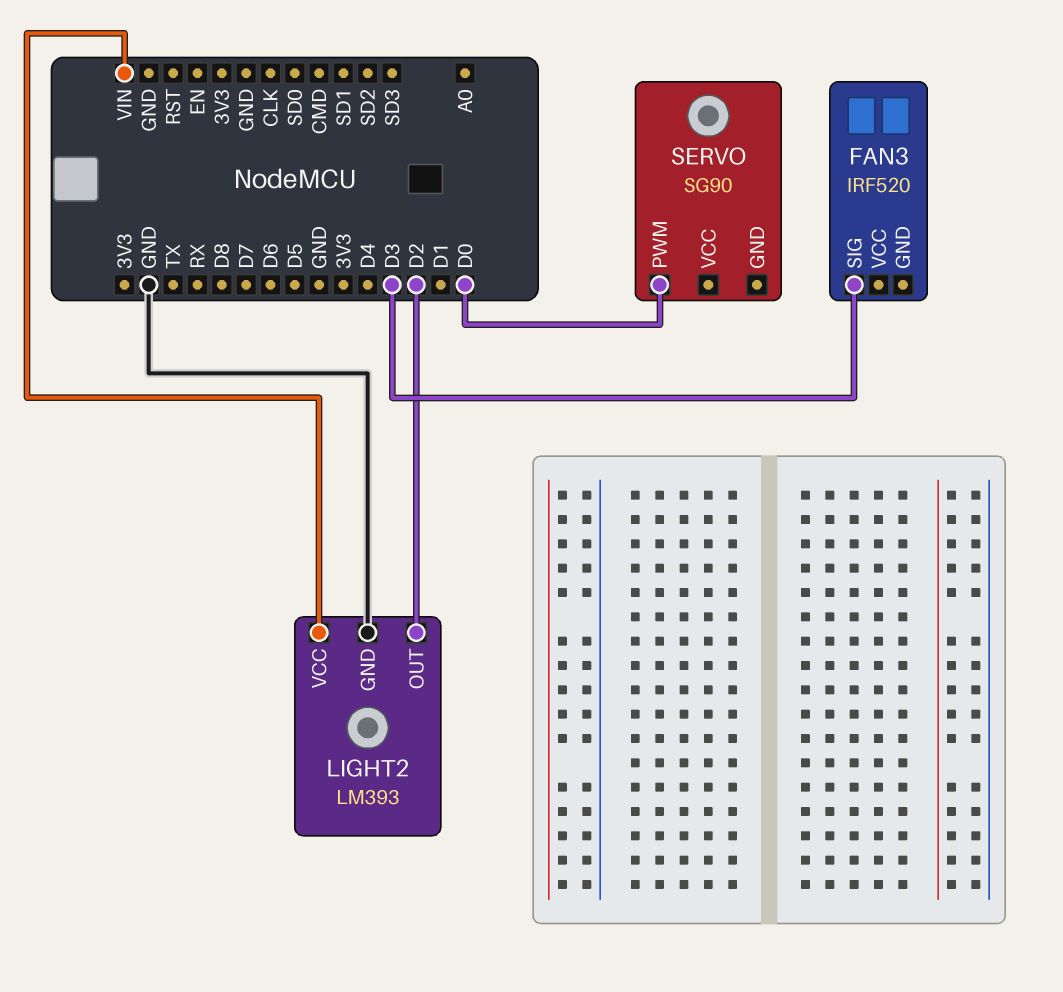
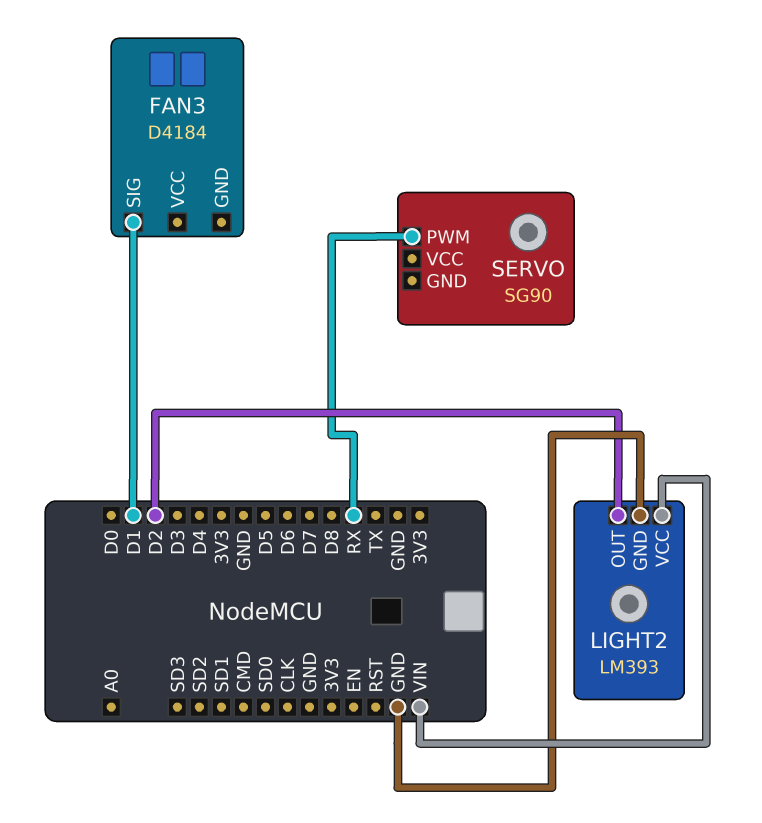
FAN3: IRF520 -> D4184
FAN3 pin SIG: D3 -> D1
SERVO pin PWM: D0 -> RX

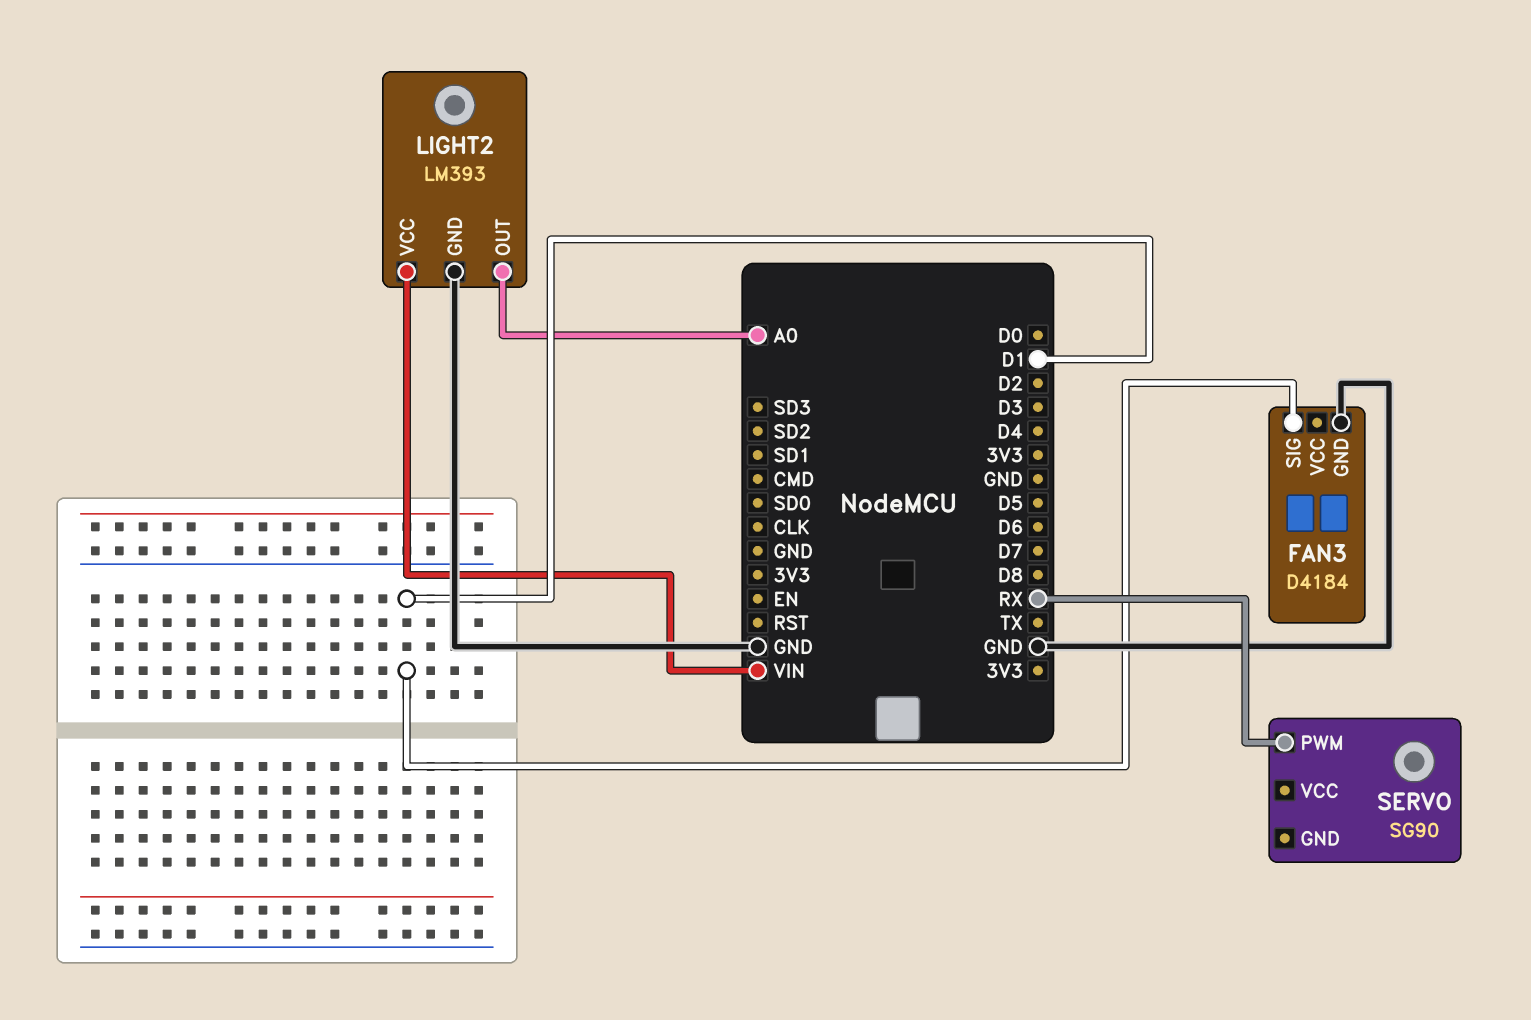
FAN3 pin GND: none -> GND
LIGHT2 pin OUT: D2 -> A0

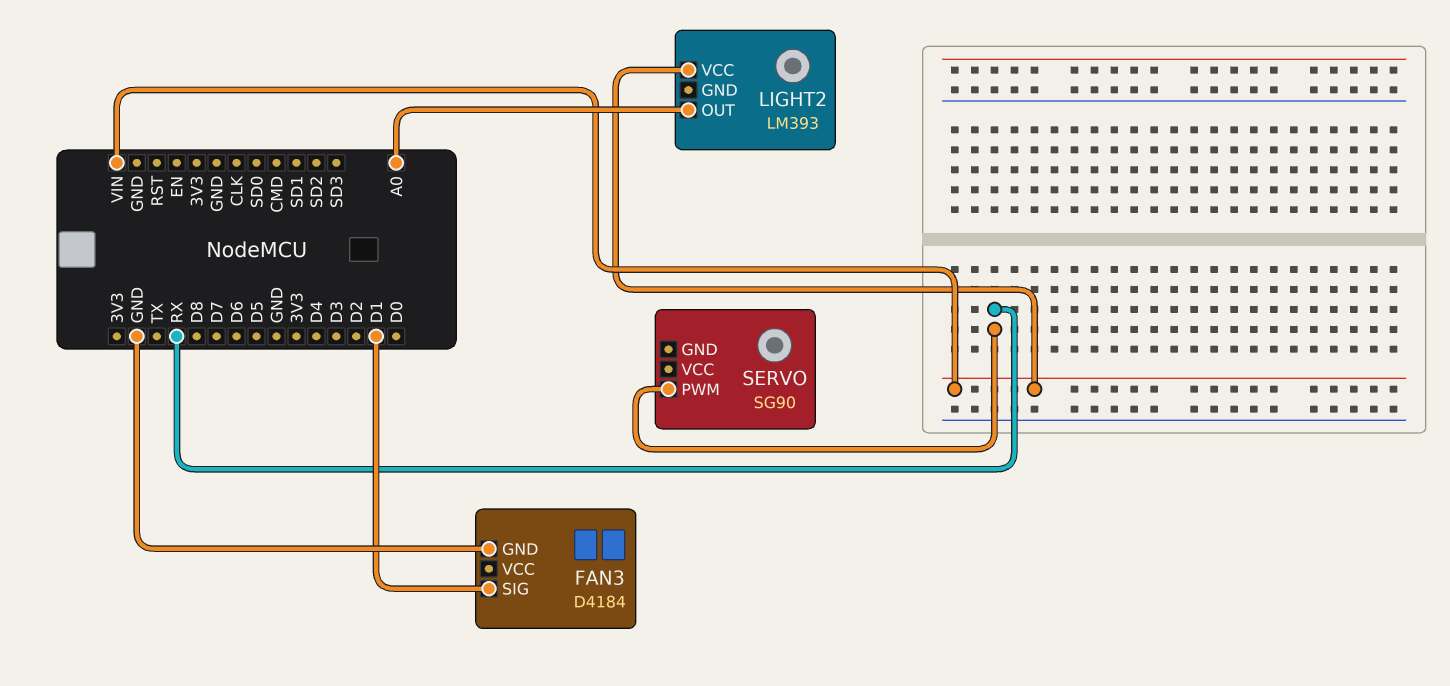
LIGHT2 pin GND: GND -> none

